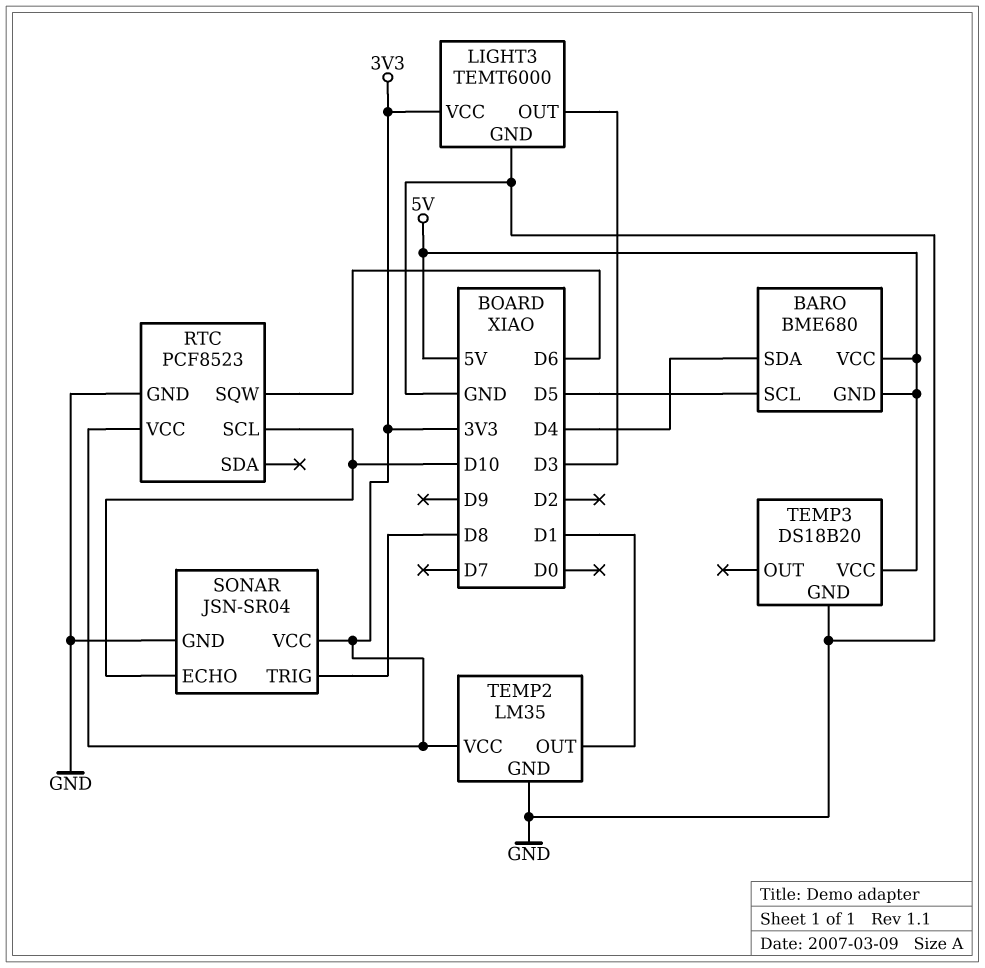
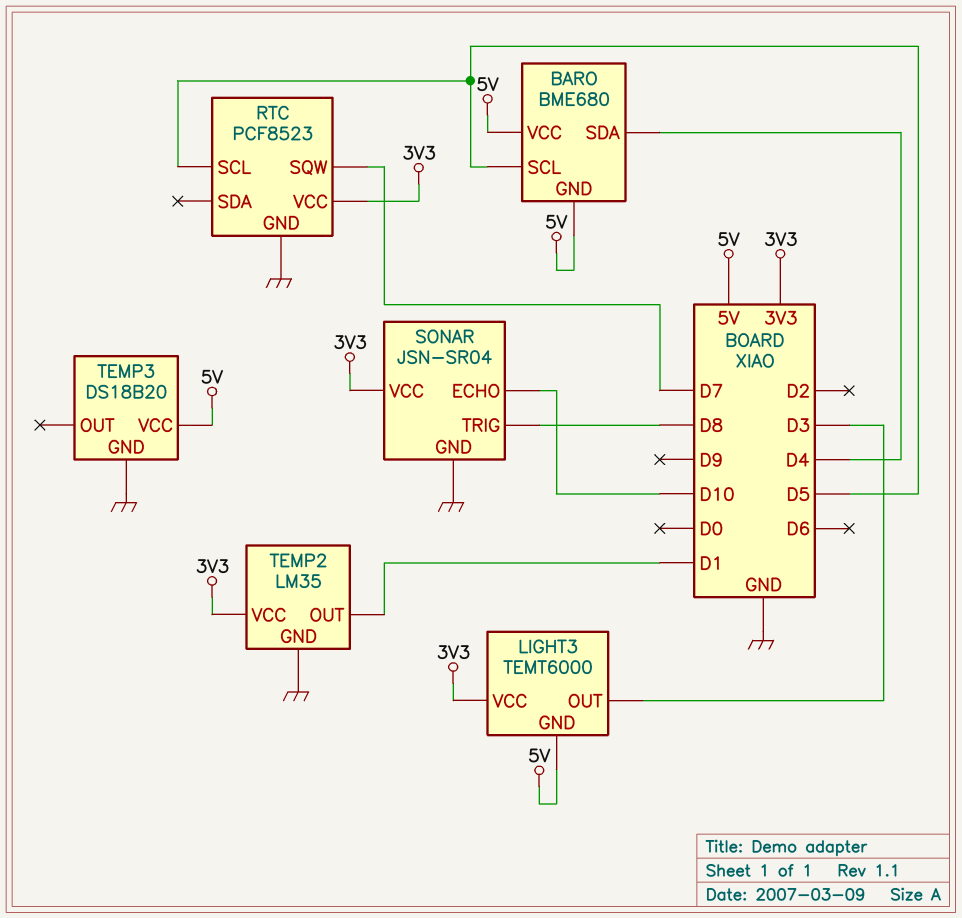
LIGHT3 pin GND: GND -> 5V
RTC pin SCL: D10 -> D5
RTC pin SQW: D6 -> D7

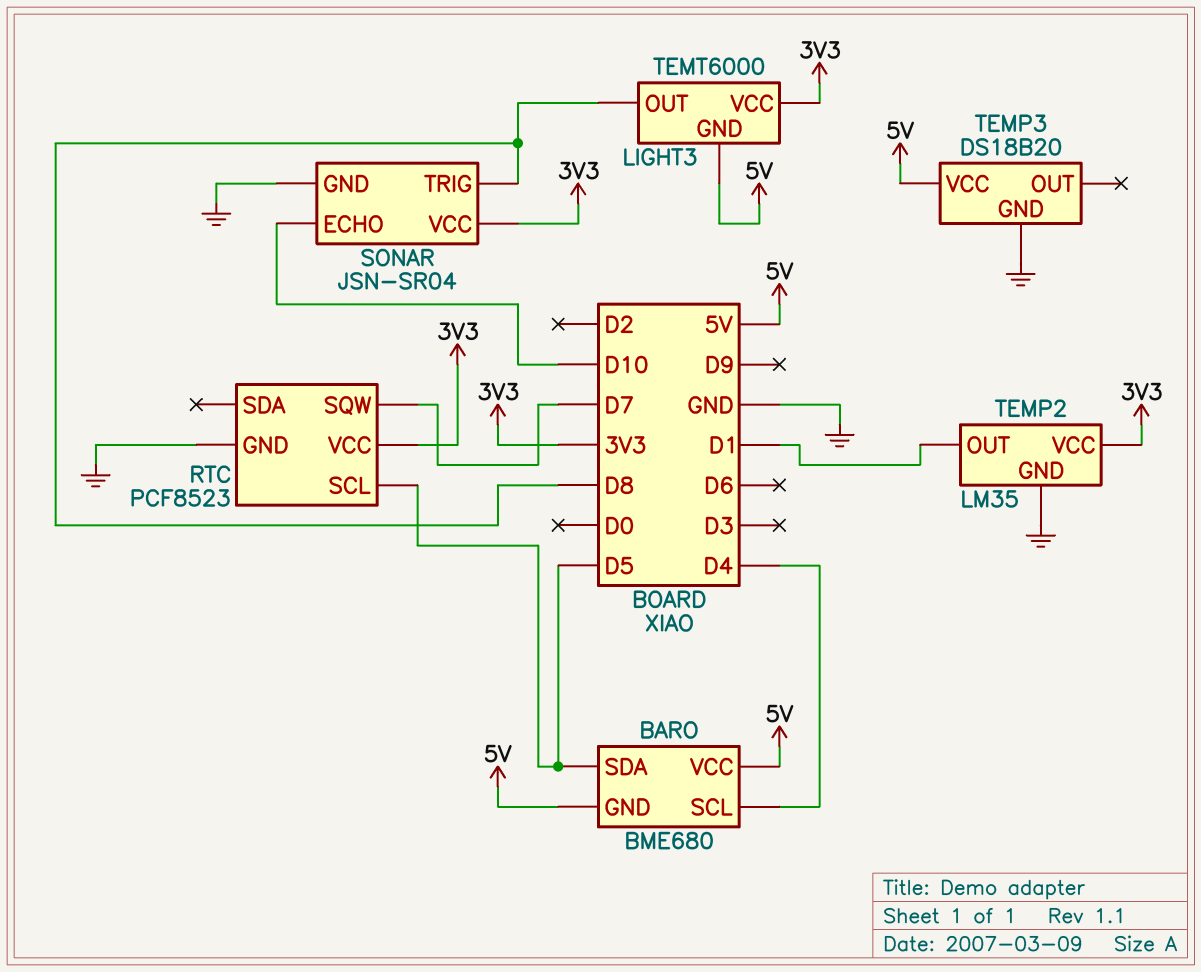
BARO pin SCL: D5 -> D4
BARO pin SDA: D4 -> D5
LIGHT3 pin OUT: D3 -> D8

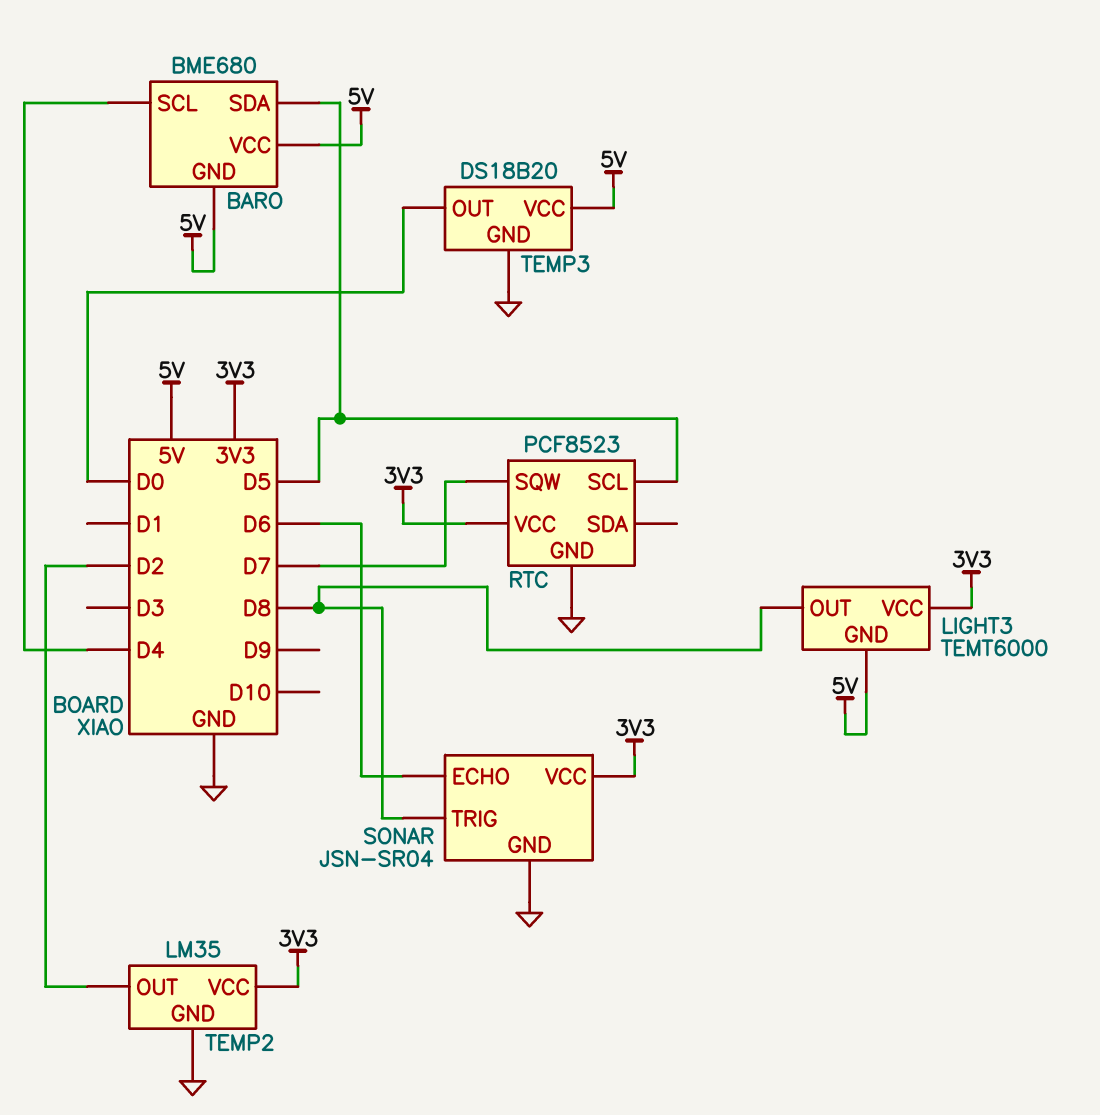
SONAR pin ECHO: D10 -> D6
TEMP2 pin OUT: D1 -> D2
TEMP3 pin OUT: none -> D0

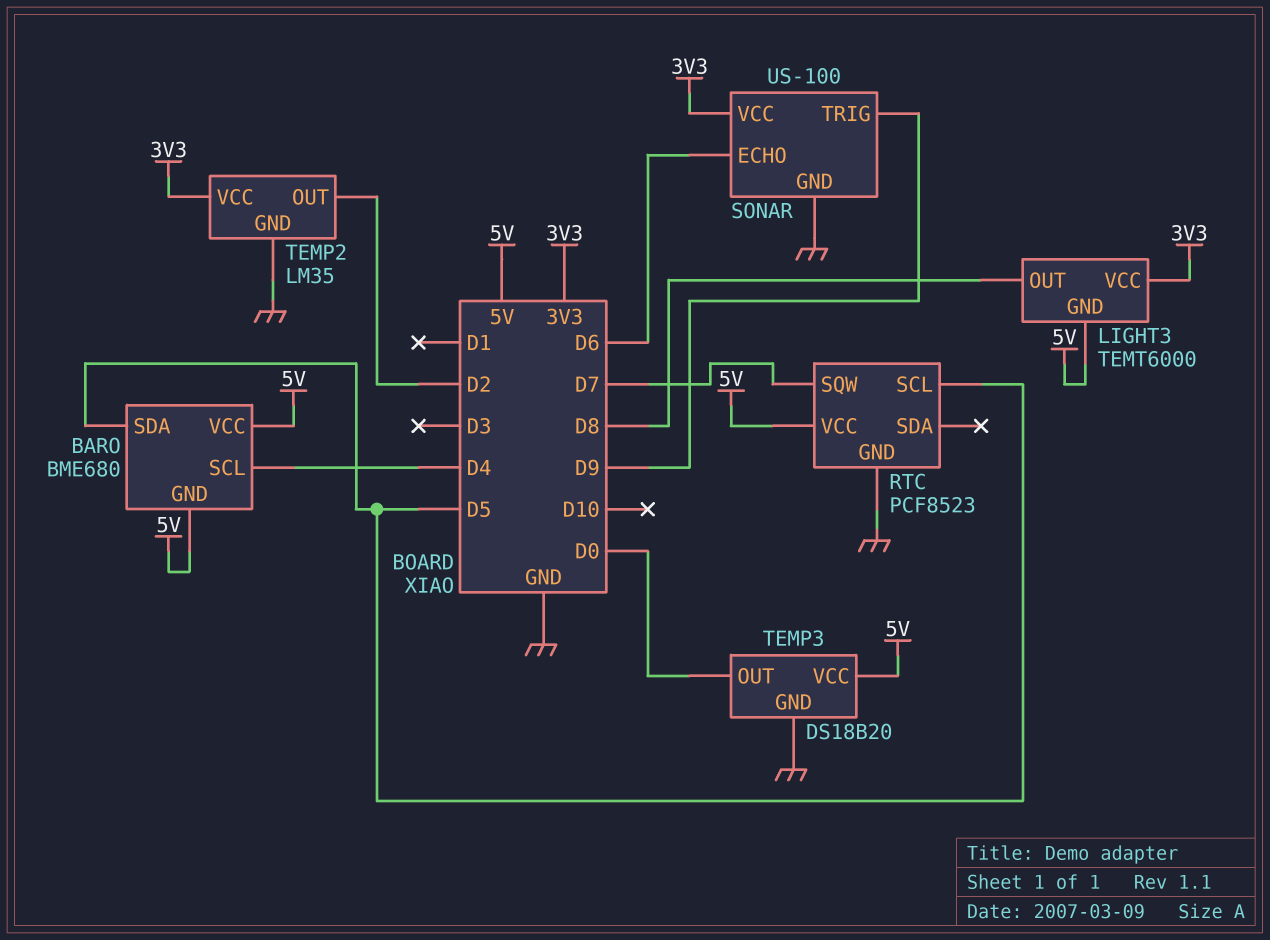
RTC pin VCC: 3V3 -> 5V
SONAR: JSN-SR04 -> US-100
SONAR pin TRIG: D8 -> D9

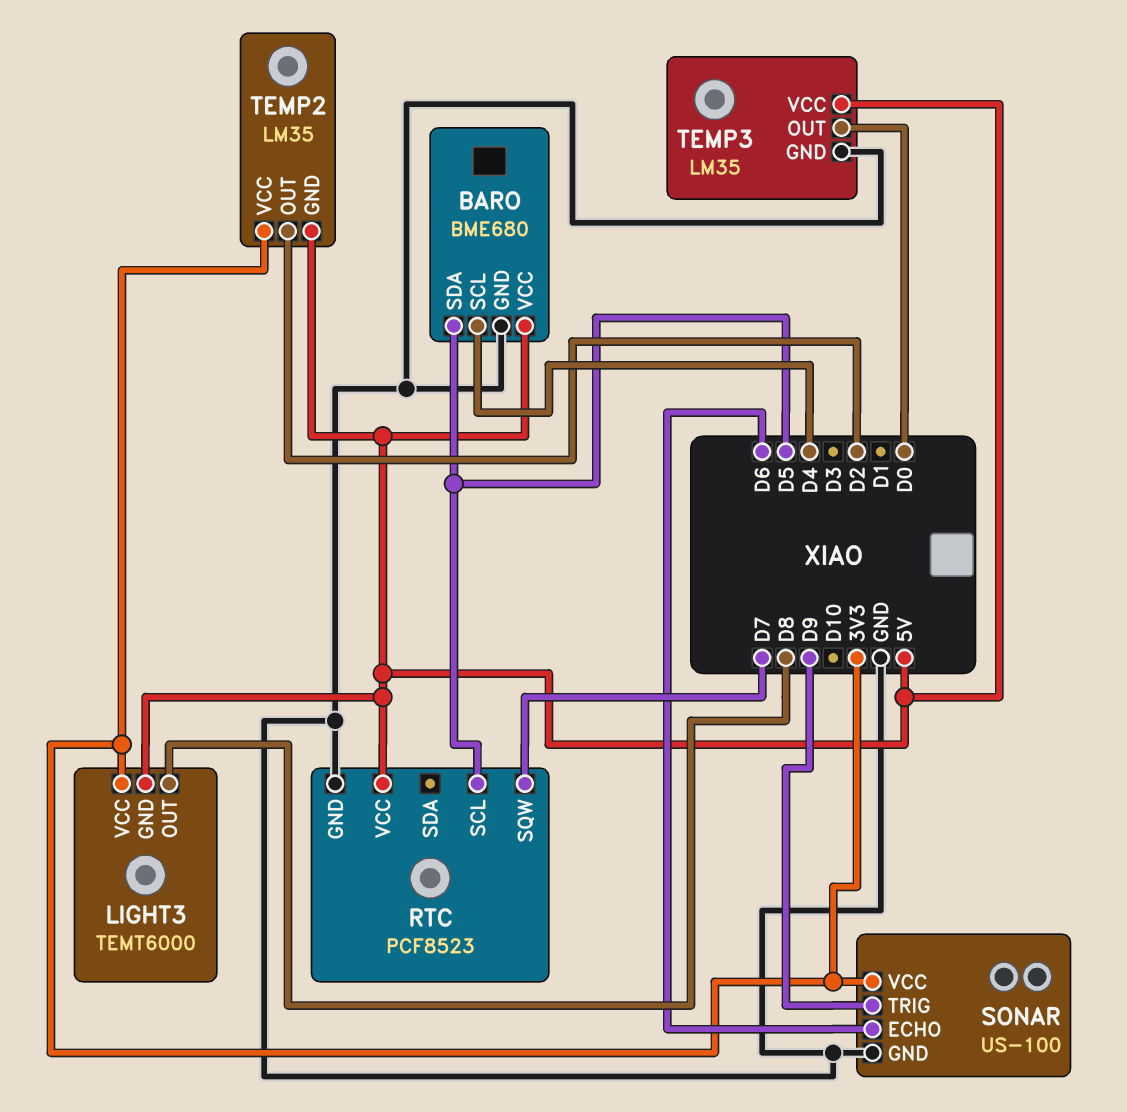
BARO pin GND: 5V -> GND
TEMP2 pin GND: GND -> 5V
TEMP3: DS18B20 -> LM35

